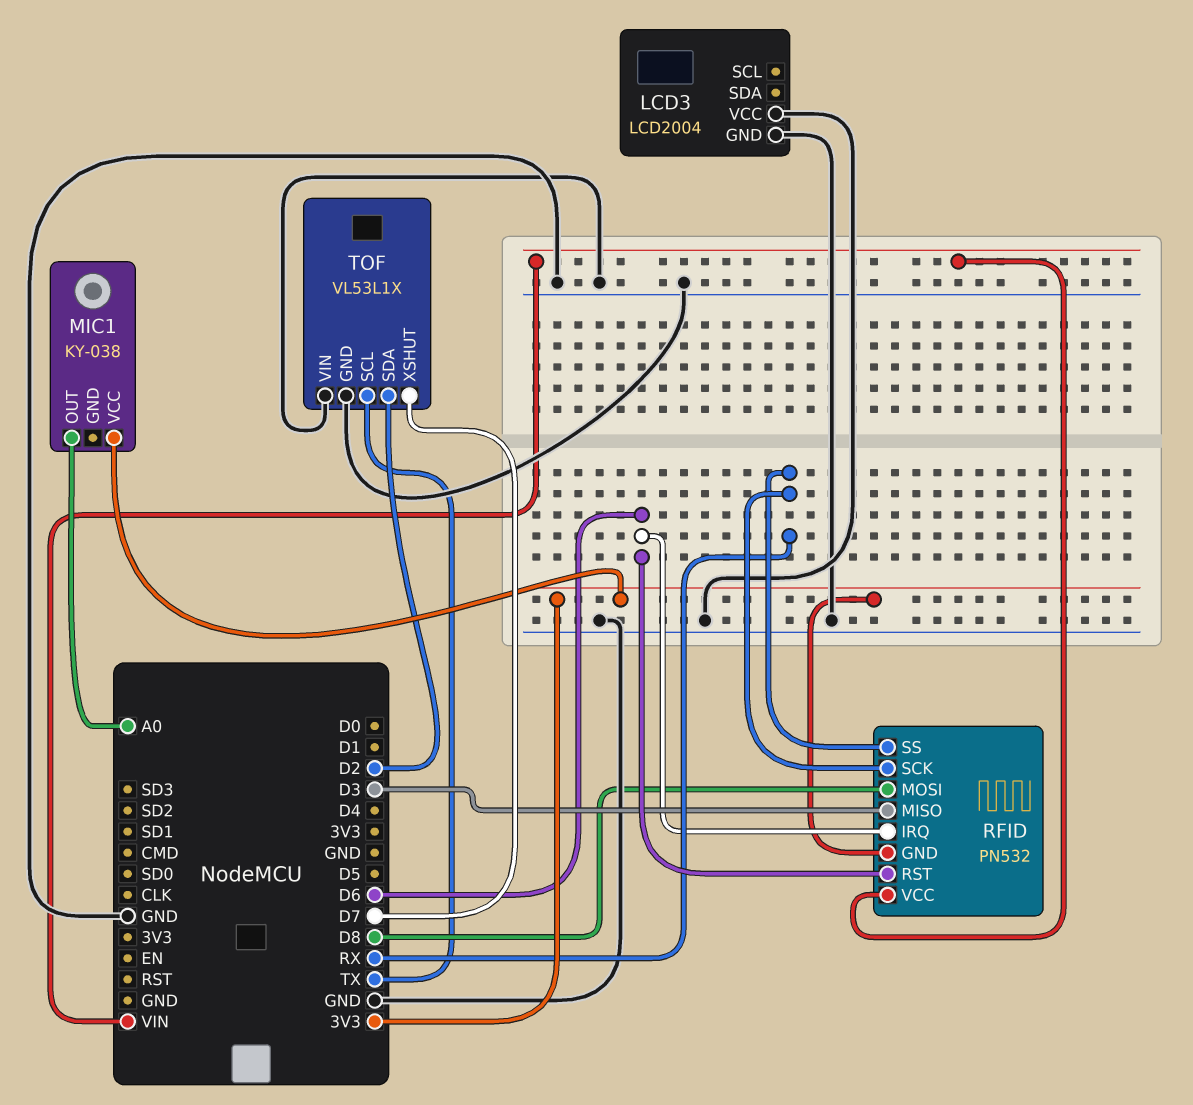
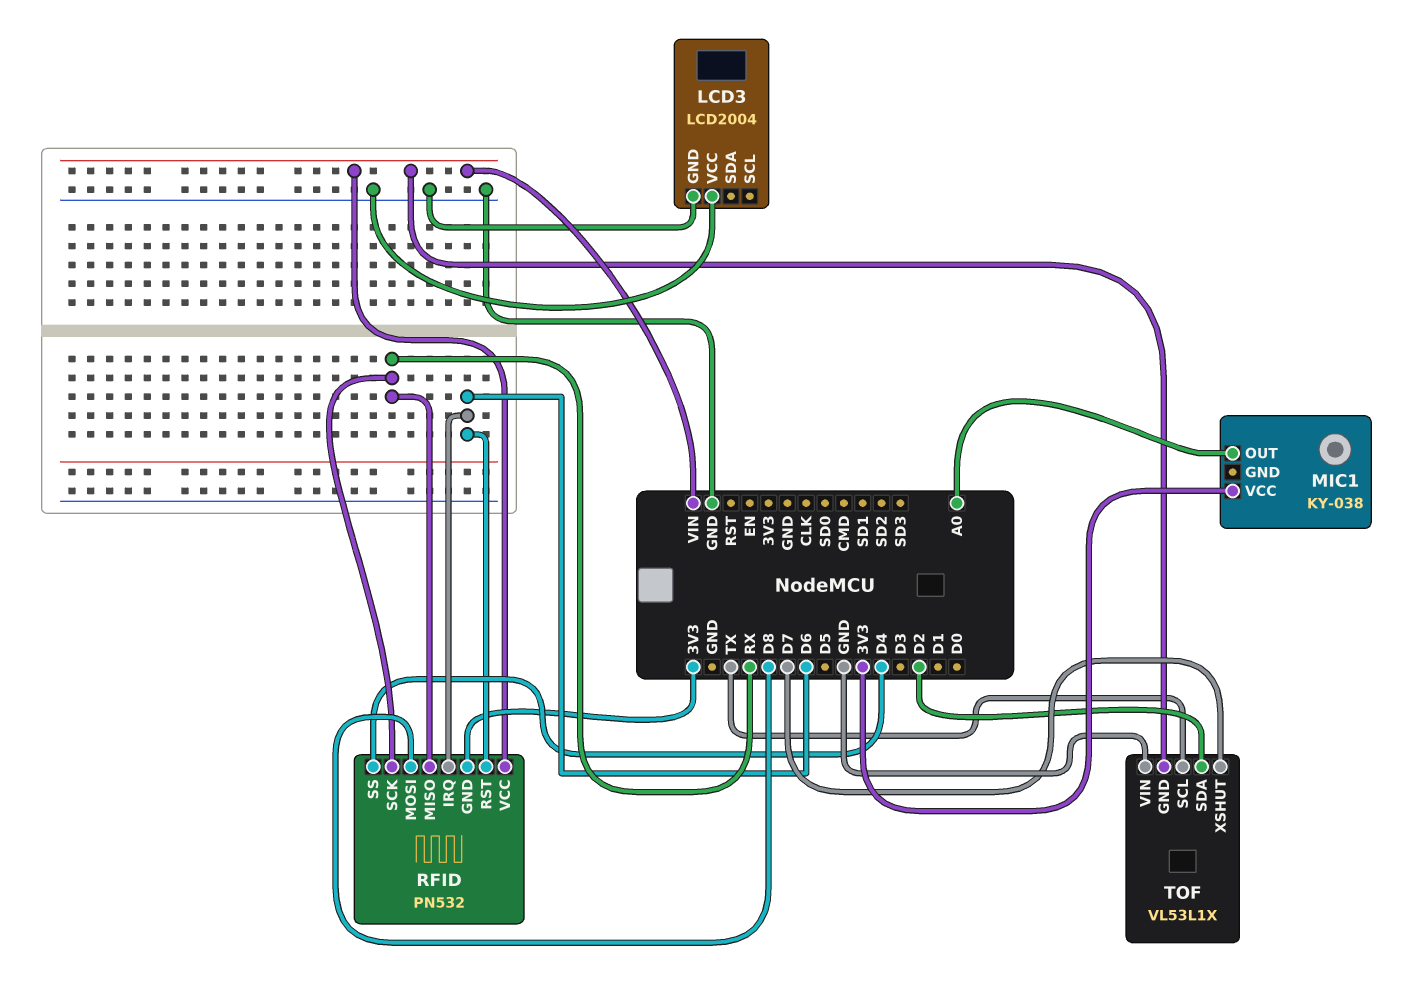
RFID pin MISO: D3 -> RX
RFID pin SS: RX -> D4
TOF pin GND: GND -> VIN

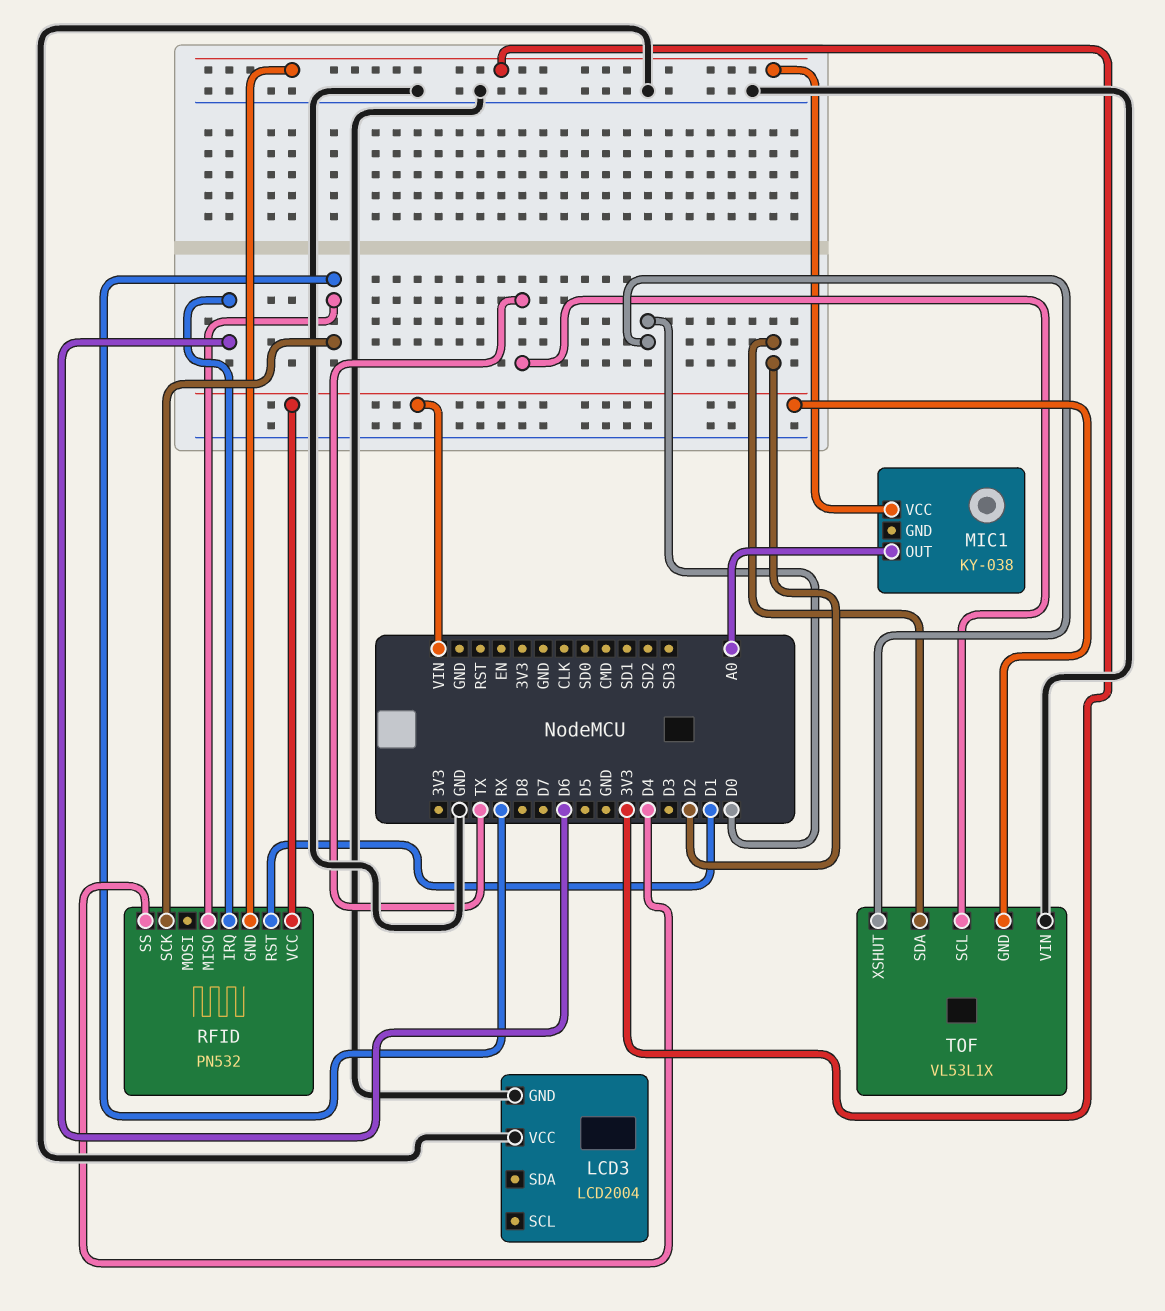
RFID pin MOSI: D8 -> none
RFID pin RST: D6 -> D1
TOF pin XSHUT: D7 -> D0

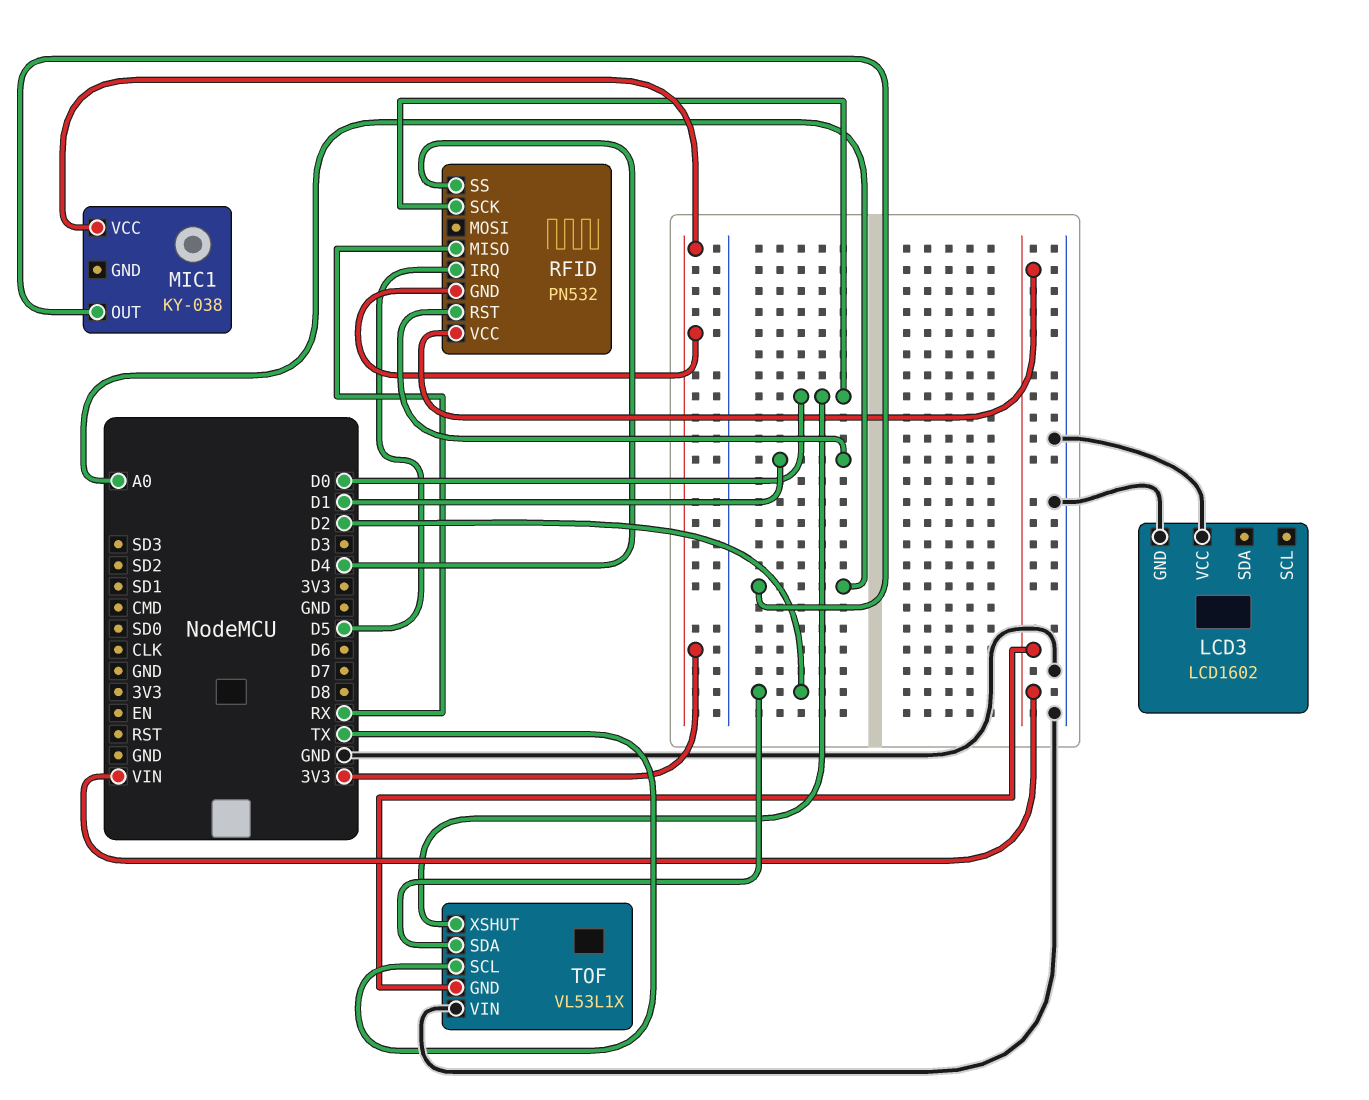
LCD3: LCD2004 -> LCD1602
RFID pin IRQ: D6 -> D5
RFID pin SCK: RX -> D0

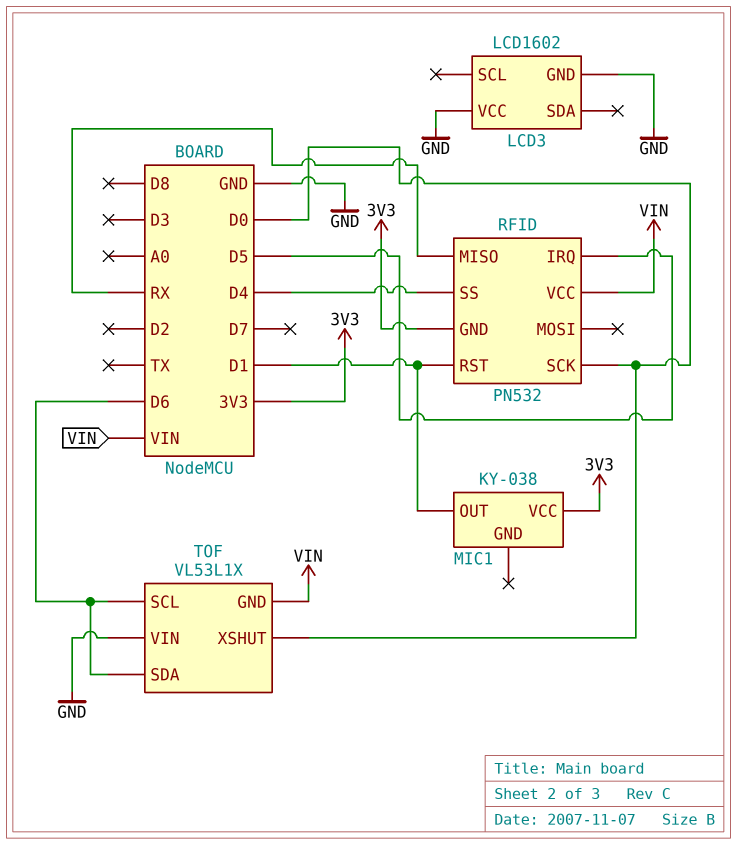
MIC1 pin OUT: A0 -> D1
TOF pin SCL: TX -> D6
TOF pin SDA: D2 -> D6

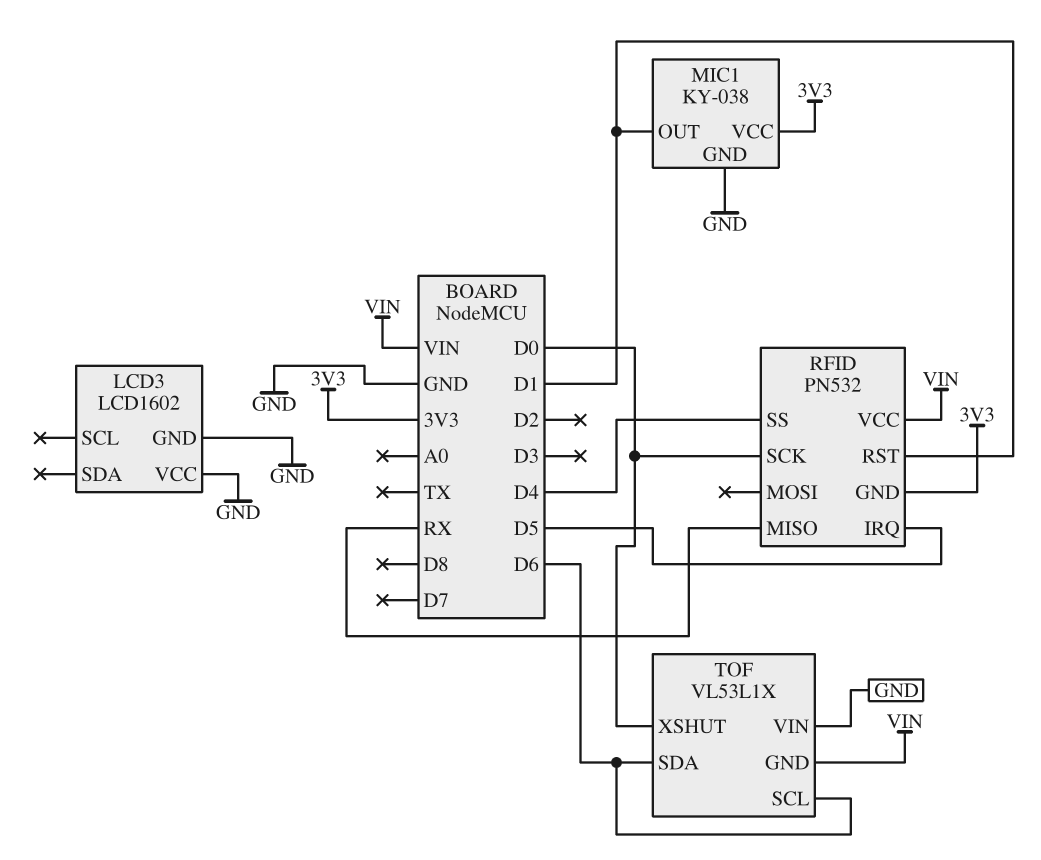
MIC1 pin GND: none -> GND

